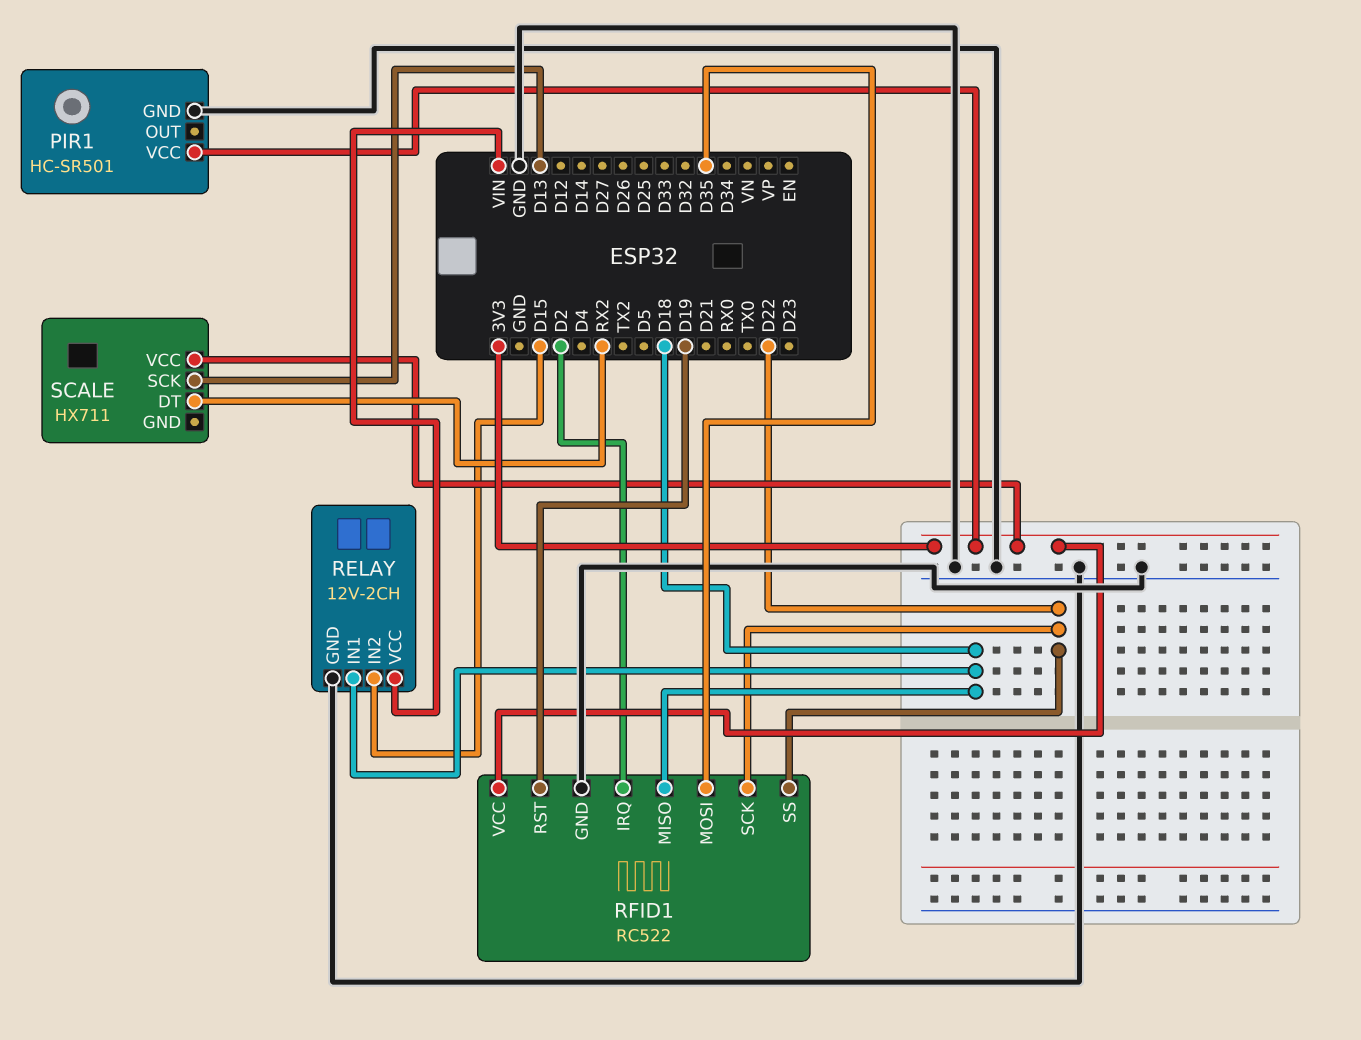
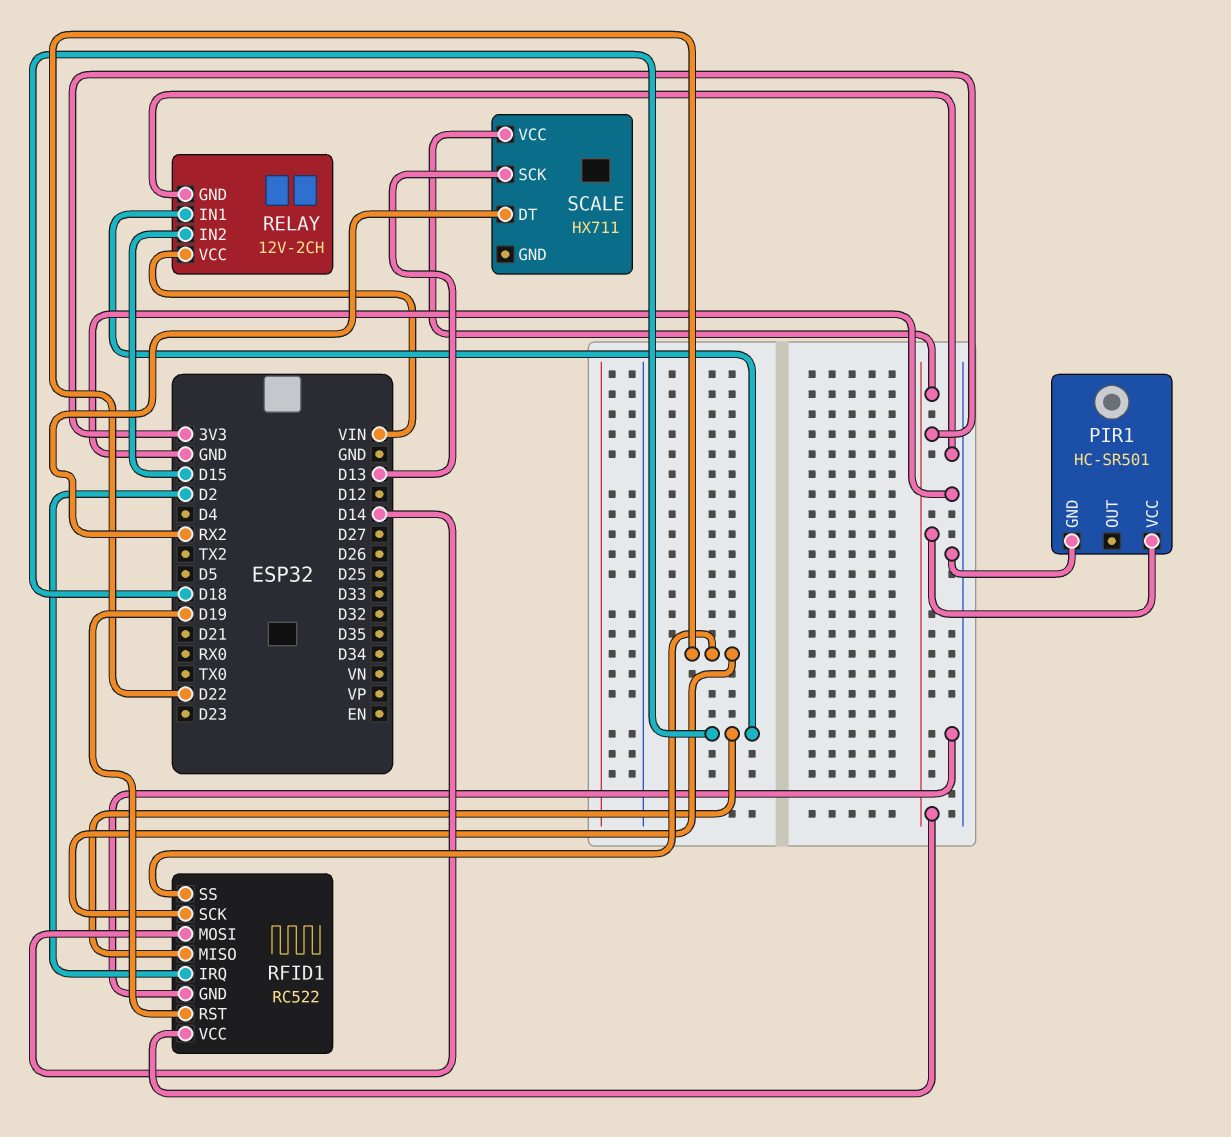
RFID1 pin MOSI: D35 -> D14

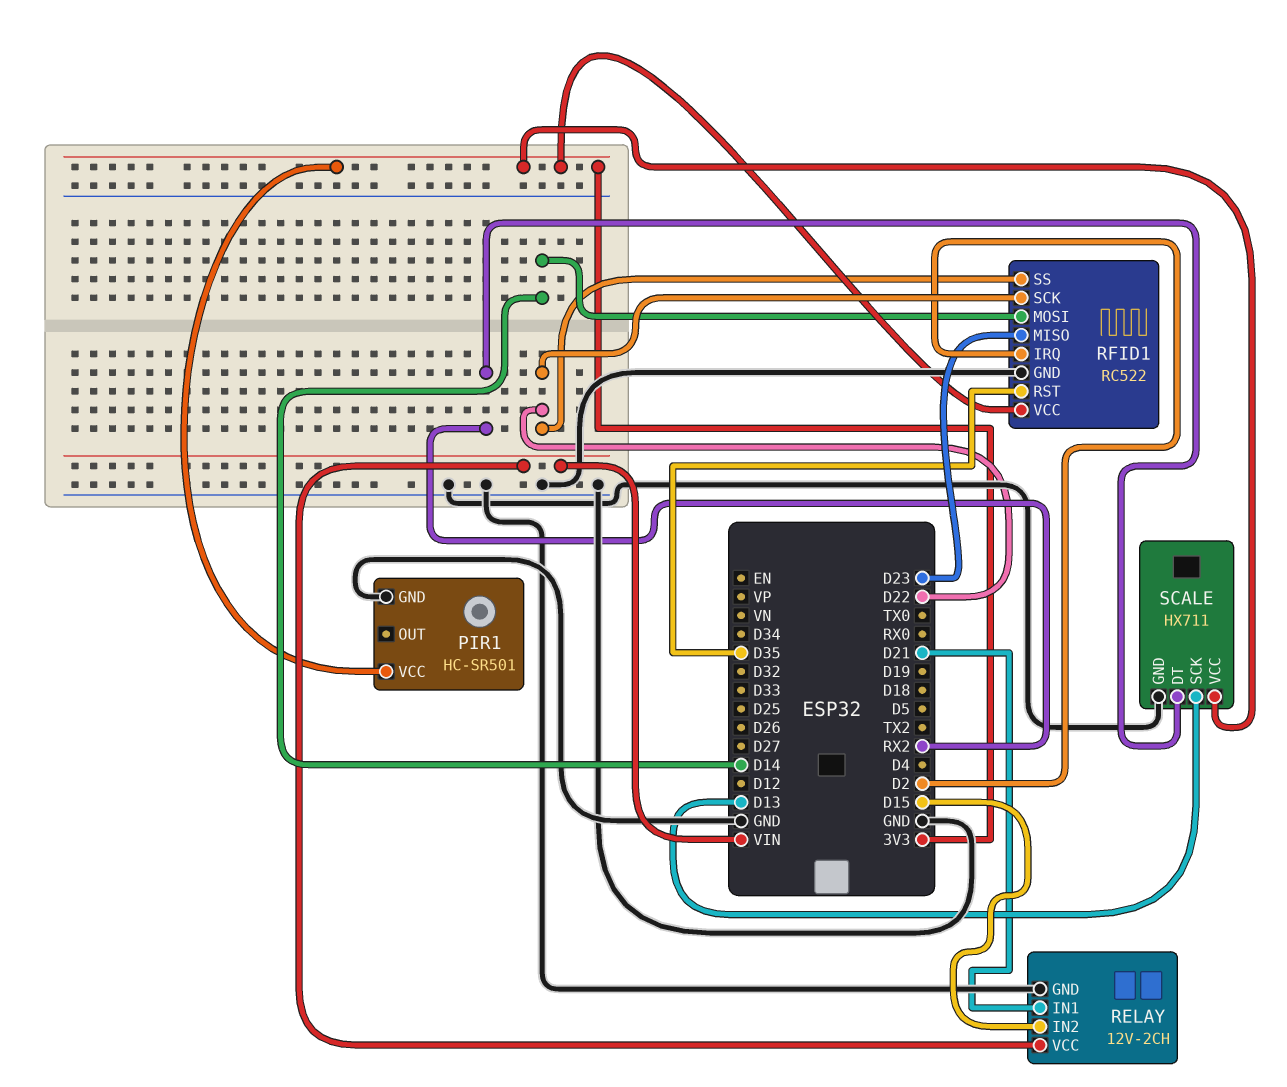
RELAY pin IN1: D18 -> D21
RFID1 pin MISO: D18 -> D23
RFID1 pin RST: D19 -> D35
SCALE pin GND: none -> GND

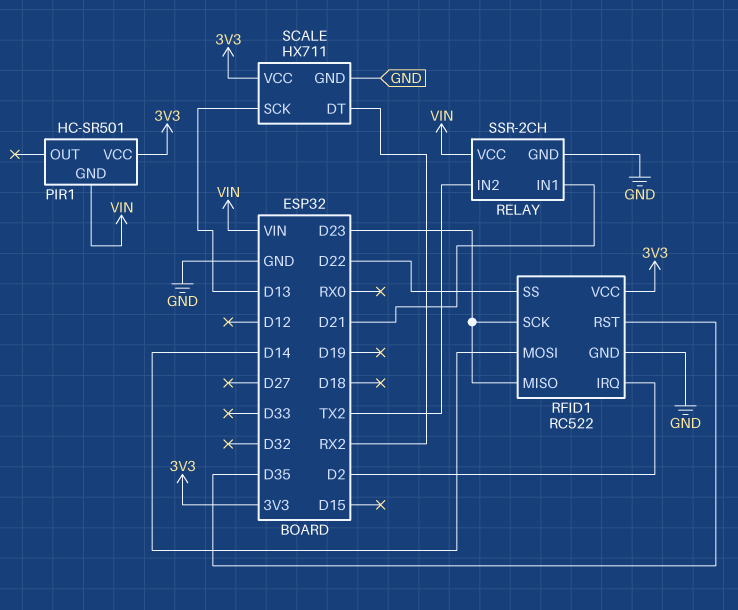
PIR1 pin GND: GND -> VIN
RELAY: 12V-2CH -> SSR-2CH
RELAY pin IN2: D15 -> TX2
RFID1 pin SCK: D22 -> D23

